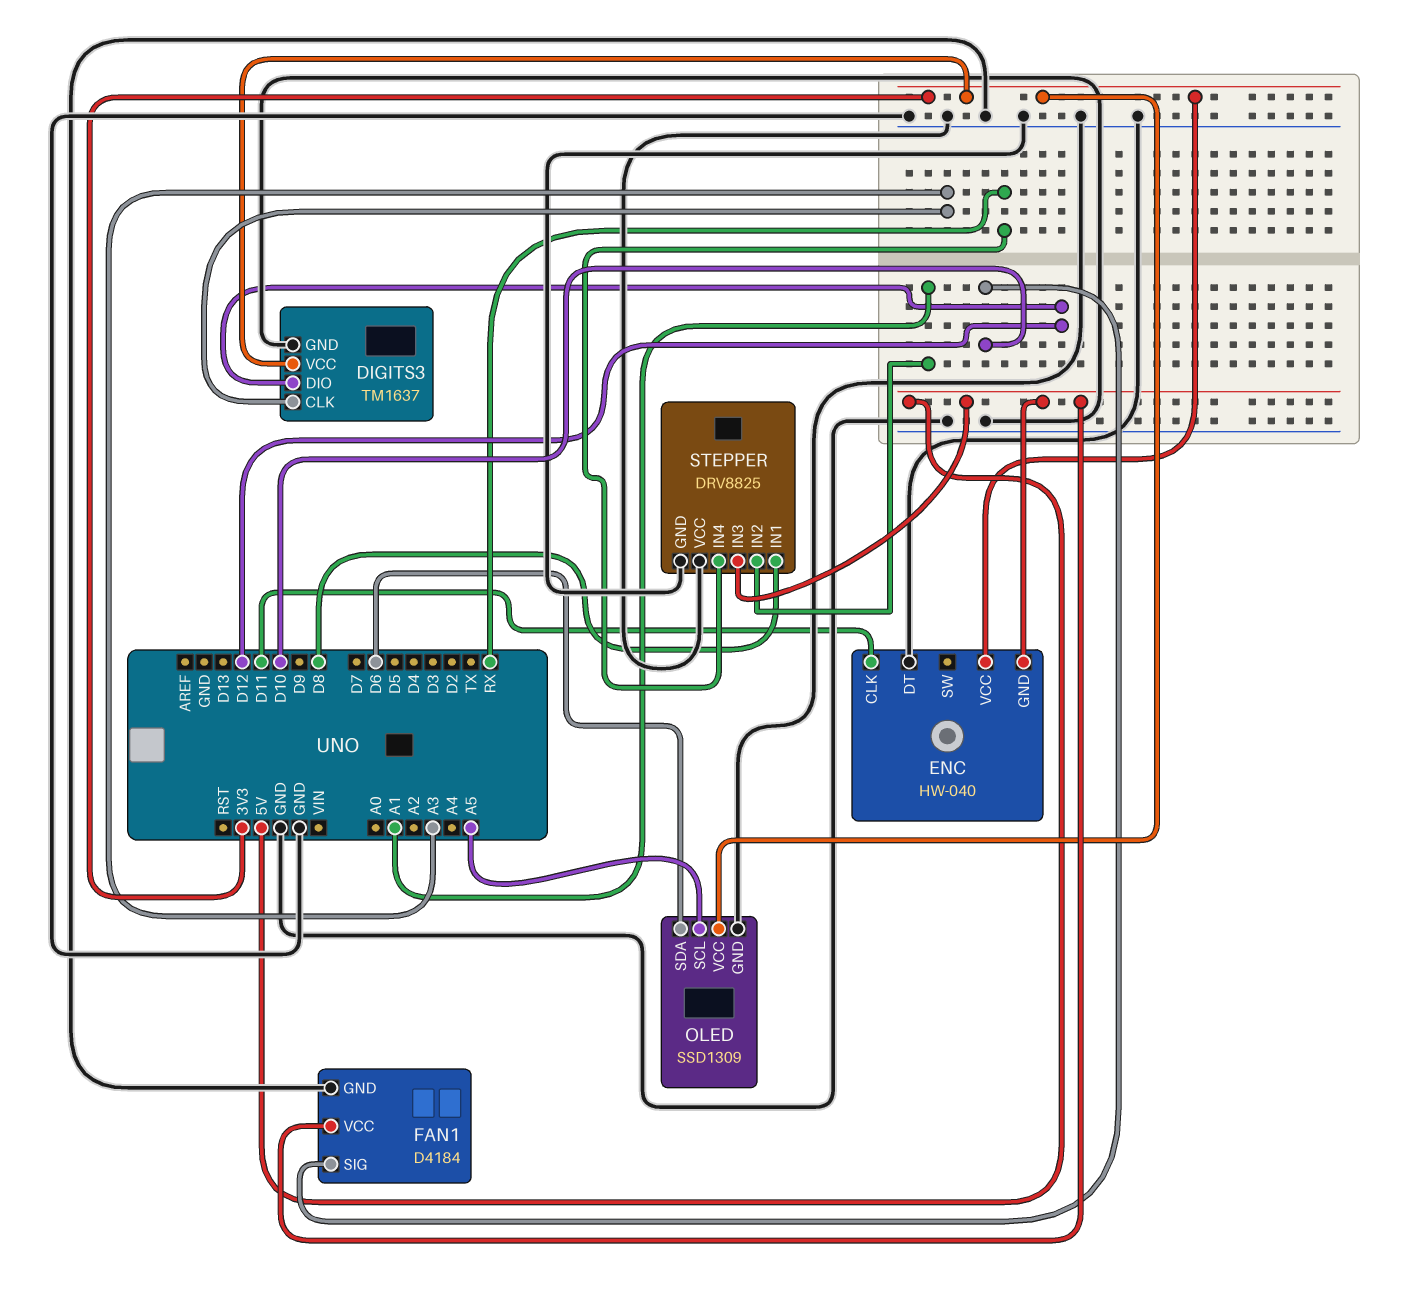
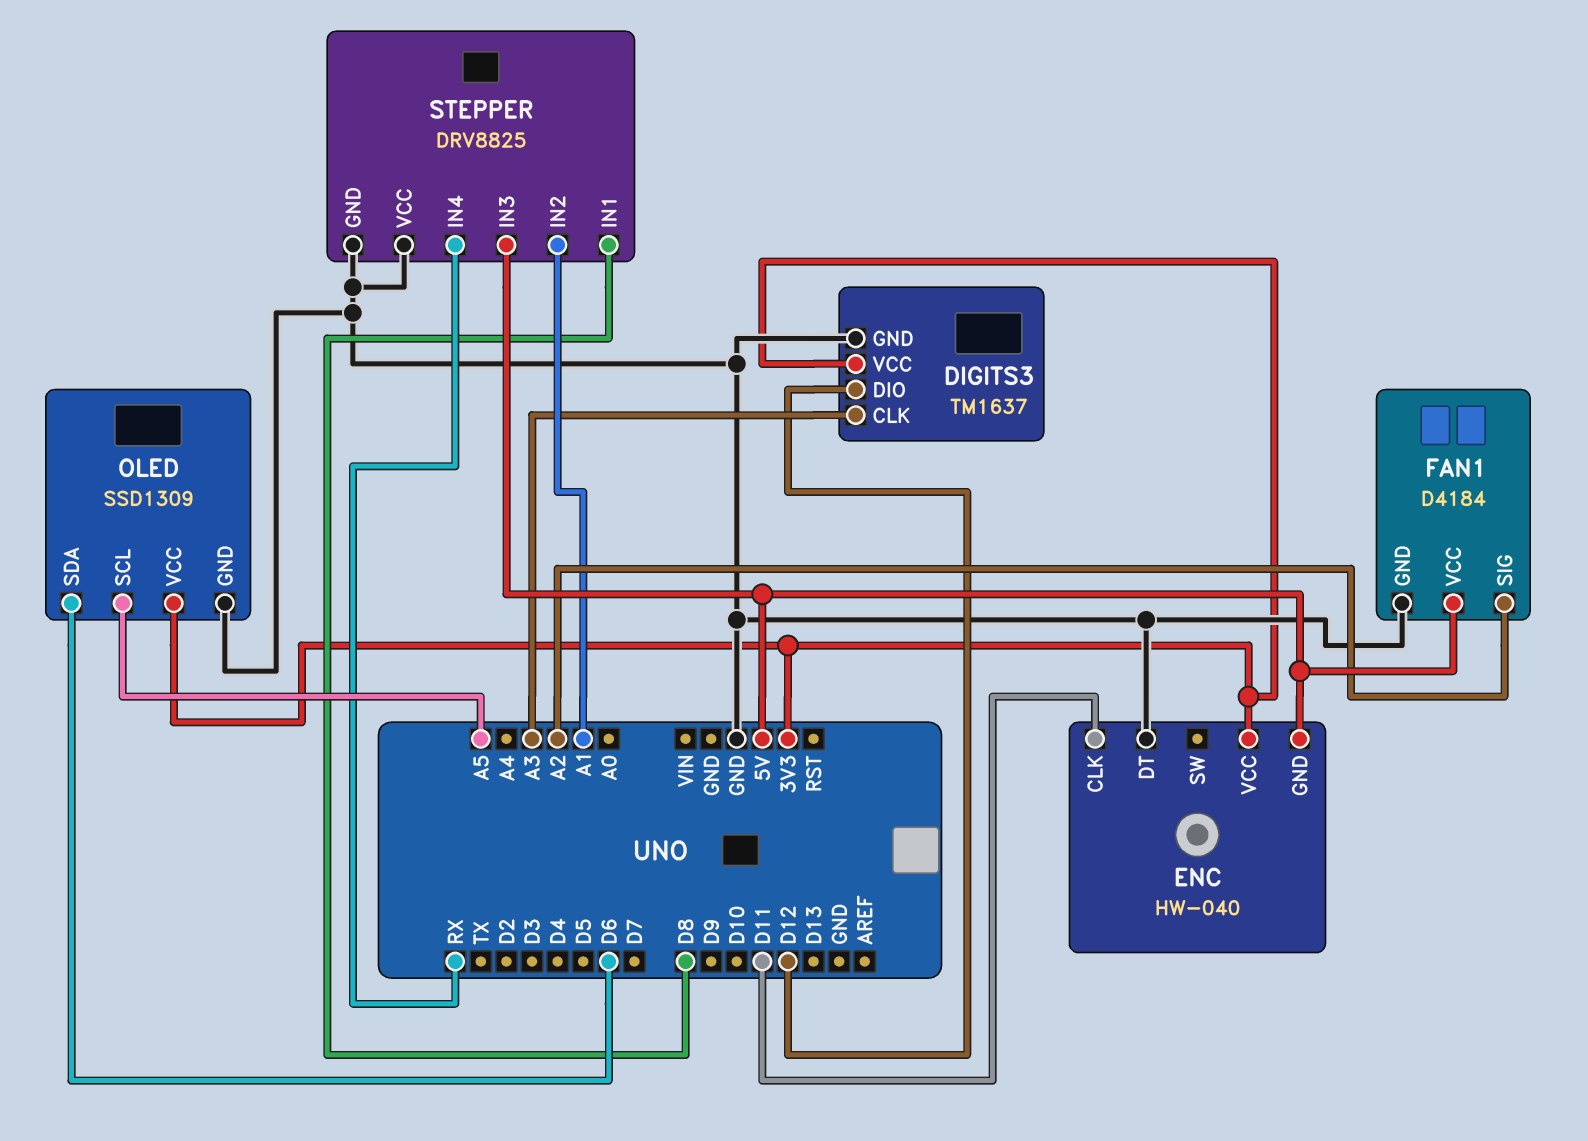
FAN1 pin SIG: D10 -> A2

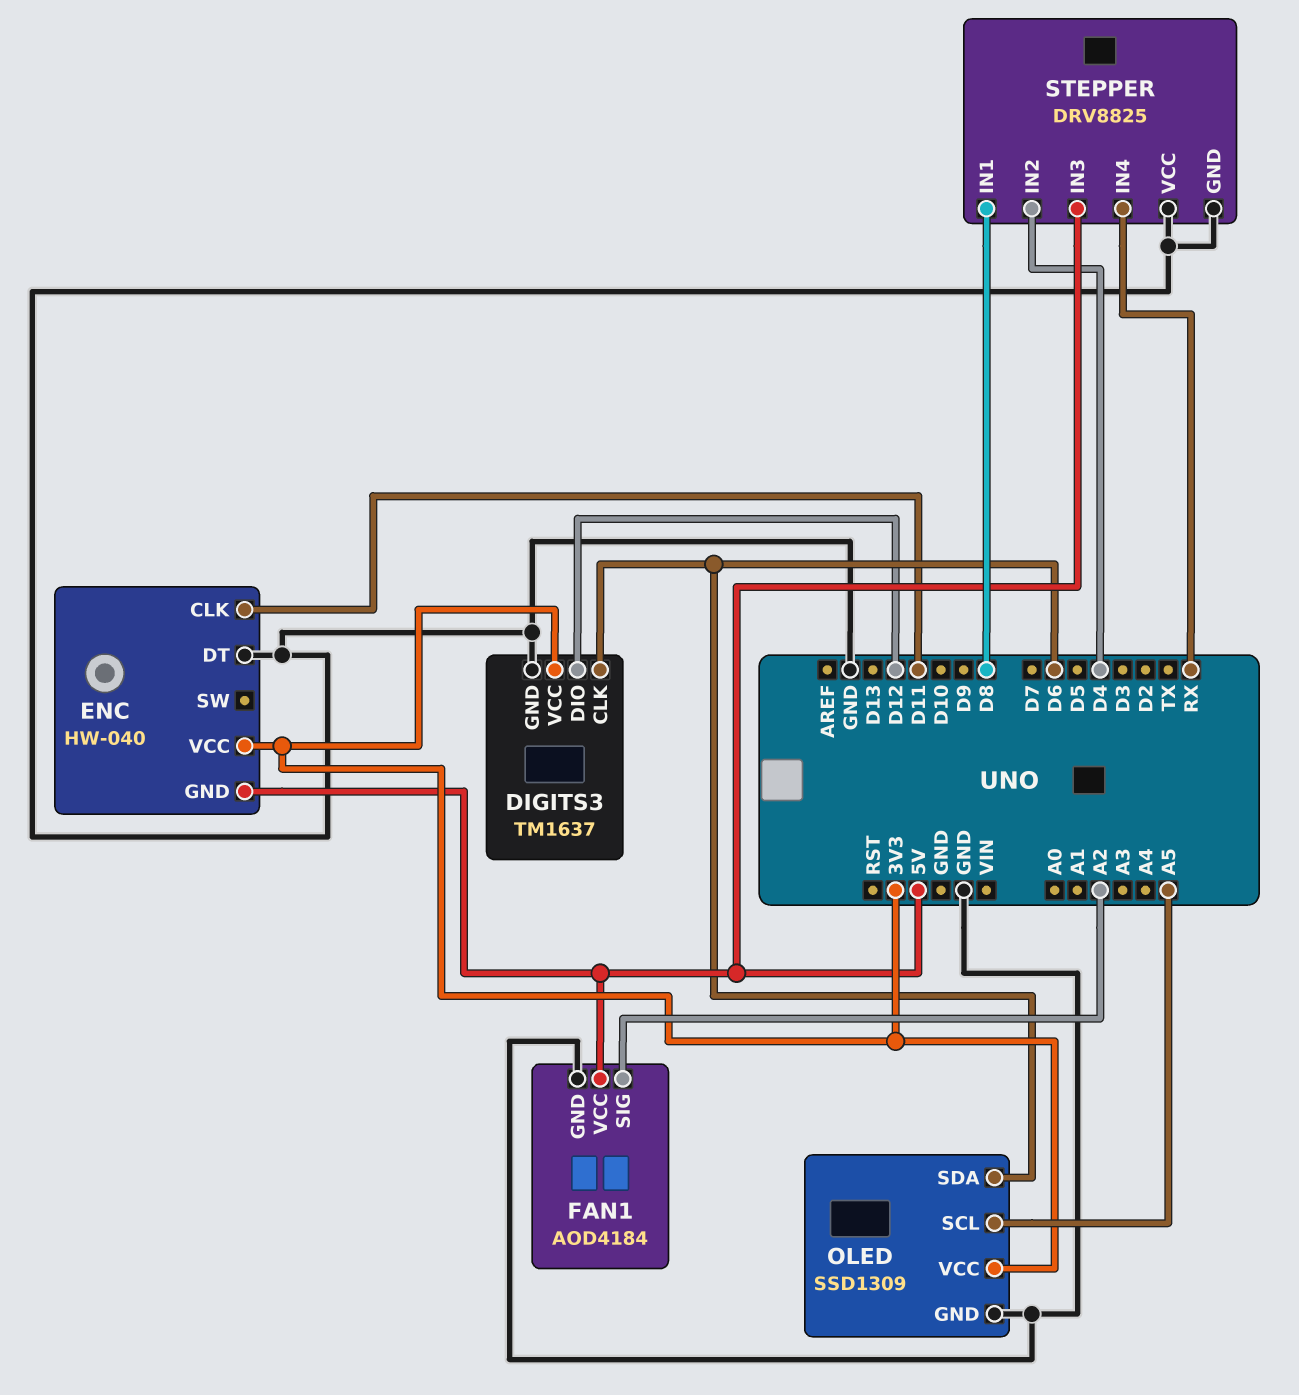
DIGITS3 pin CLK: A3 -> D6
FAN1: D4184 -> AOD4184
STEPPER pin IN2: A1 -> D4

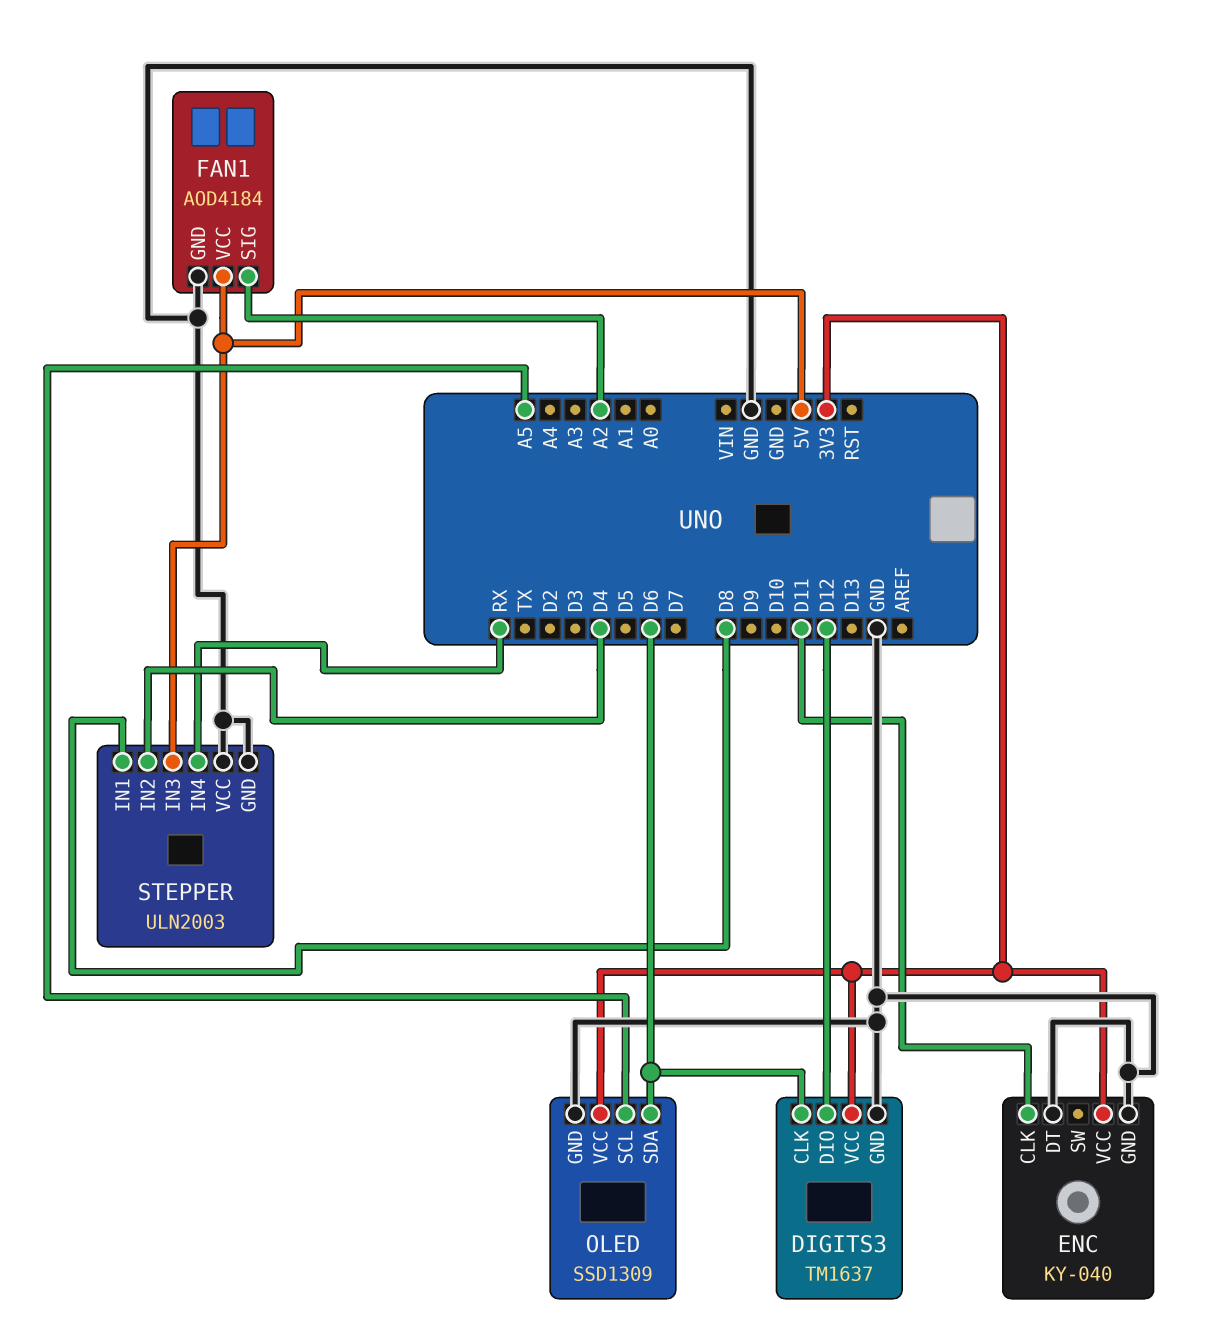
ENC: HW-040 -> KY-040
ENC pin GND: 5V -> GND
STEPPER: DRV8825 -> ULN2003

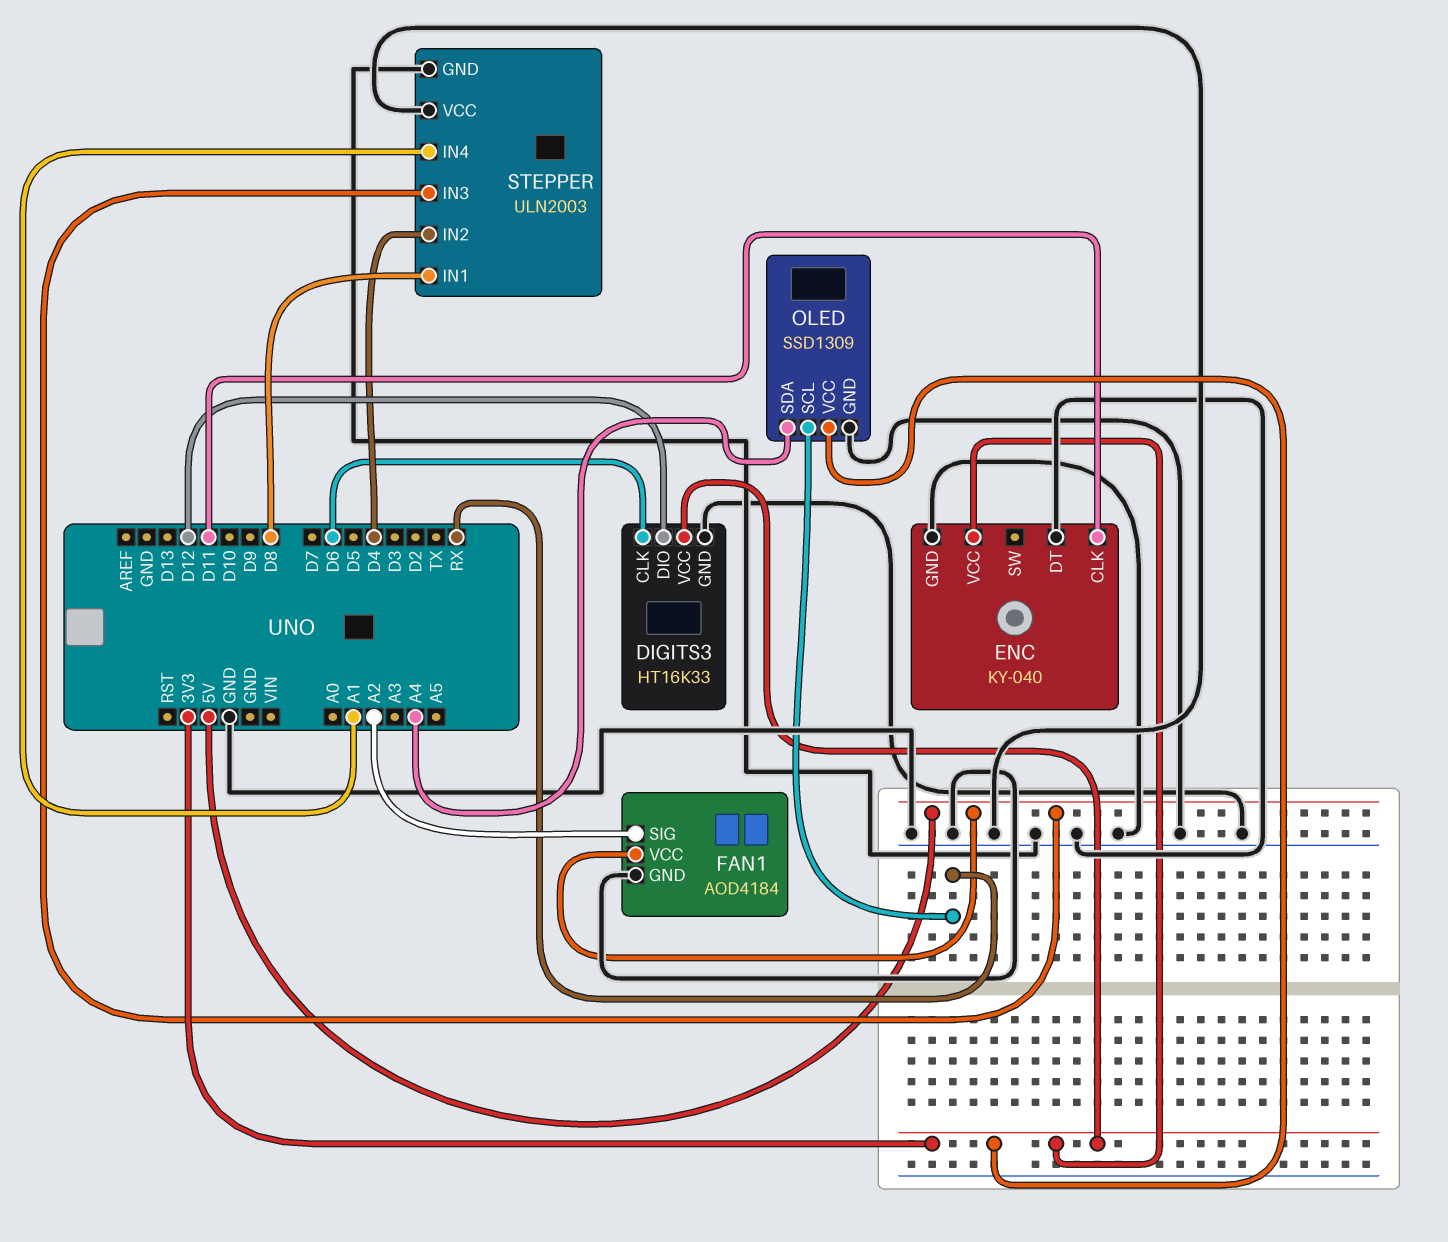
DIGITS3: TM1637 -> HT16K33
OLED pin SCL: A5 -> RX
OLED pin SDA: D6 -> A4
STEPPER pin IN4: RX -> A1

